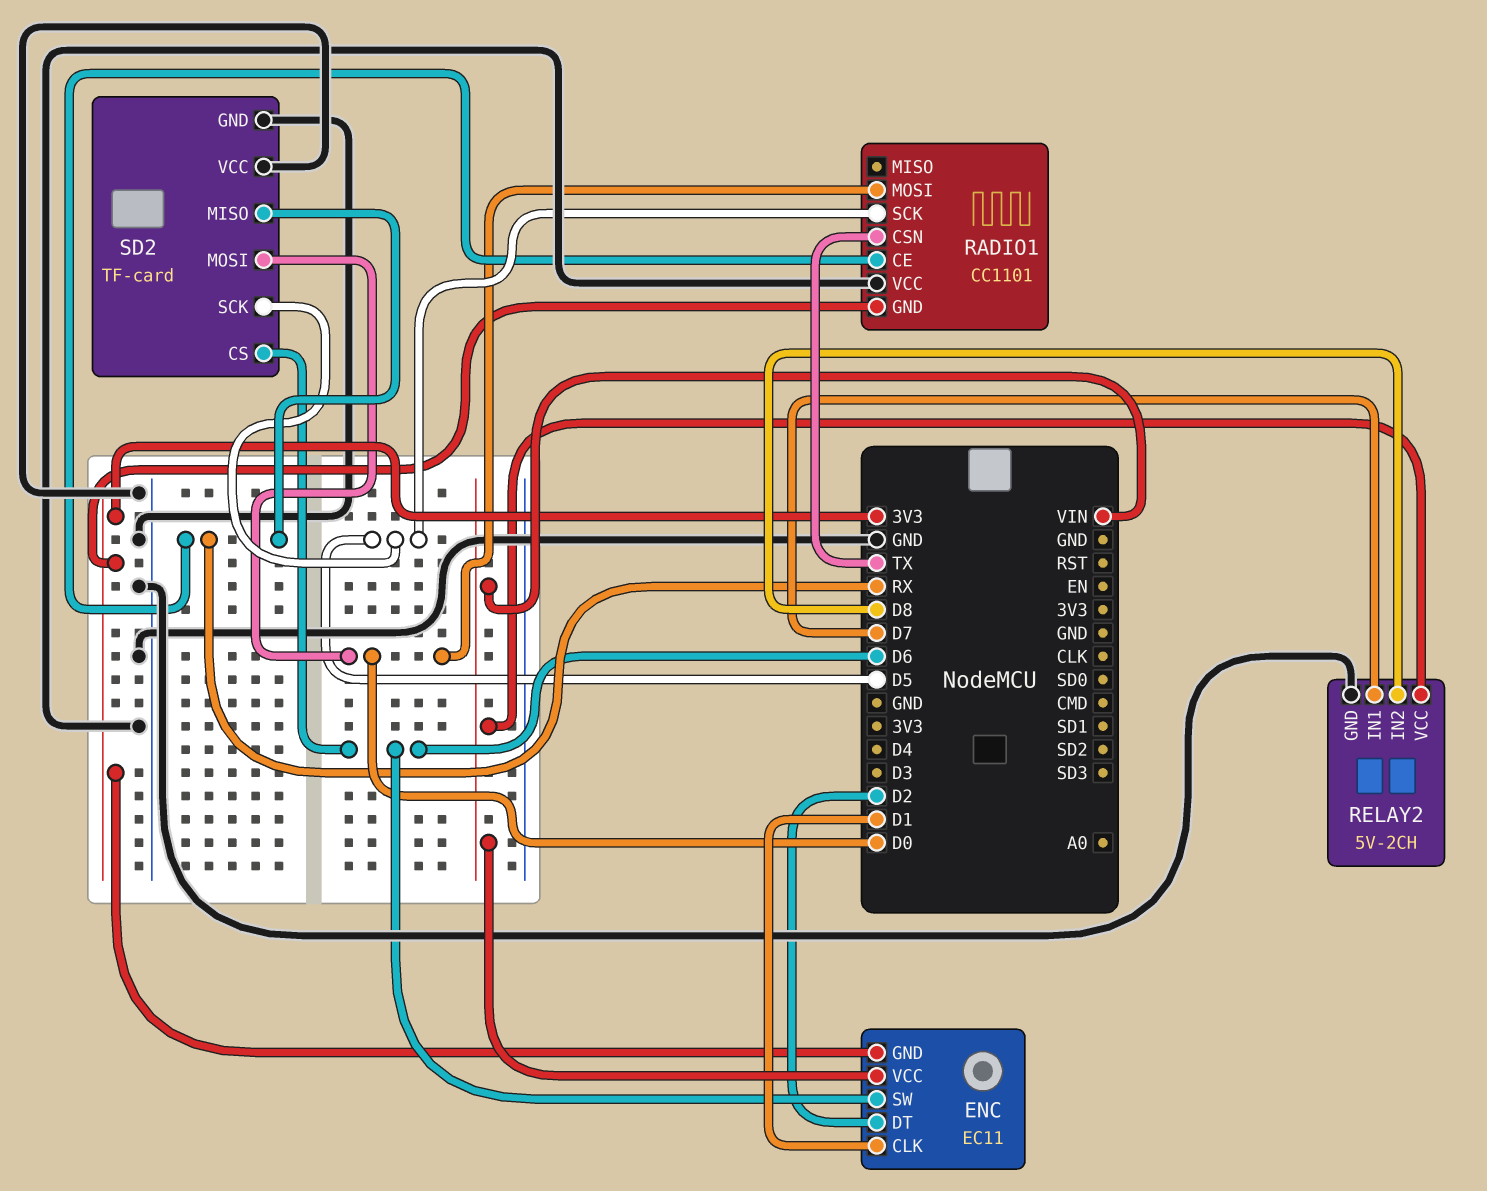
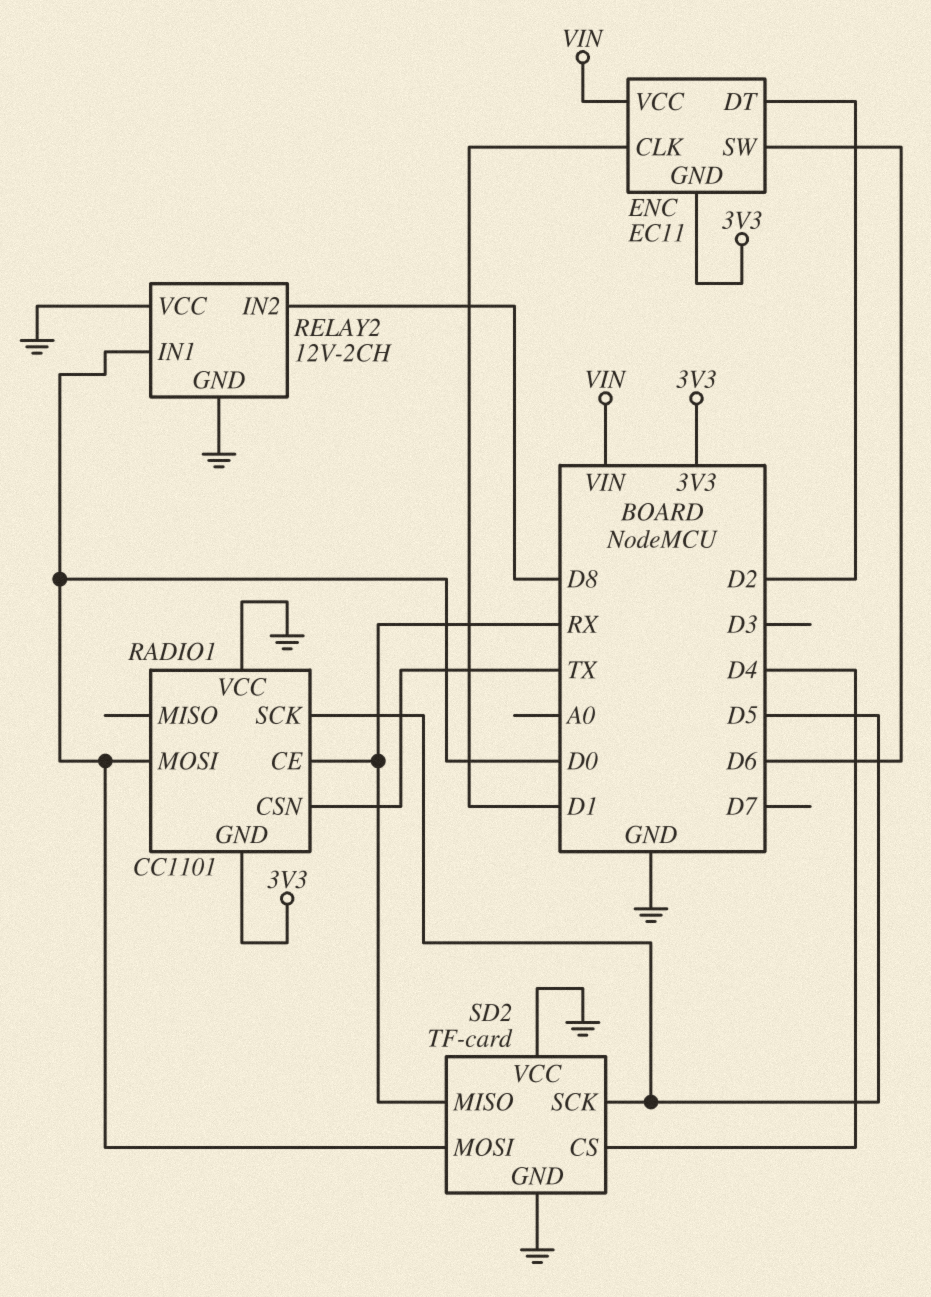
RELAY2: 5V-2CH -> 12V-2CH
RELAY2 pin IN1: D7 -> D0
RELAY2 pin VCC: VIN -> GND
SD2 pin CS: D6 -> D4

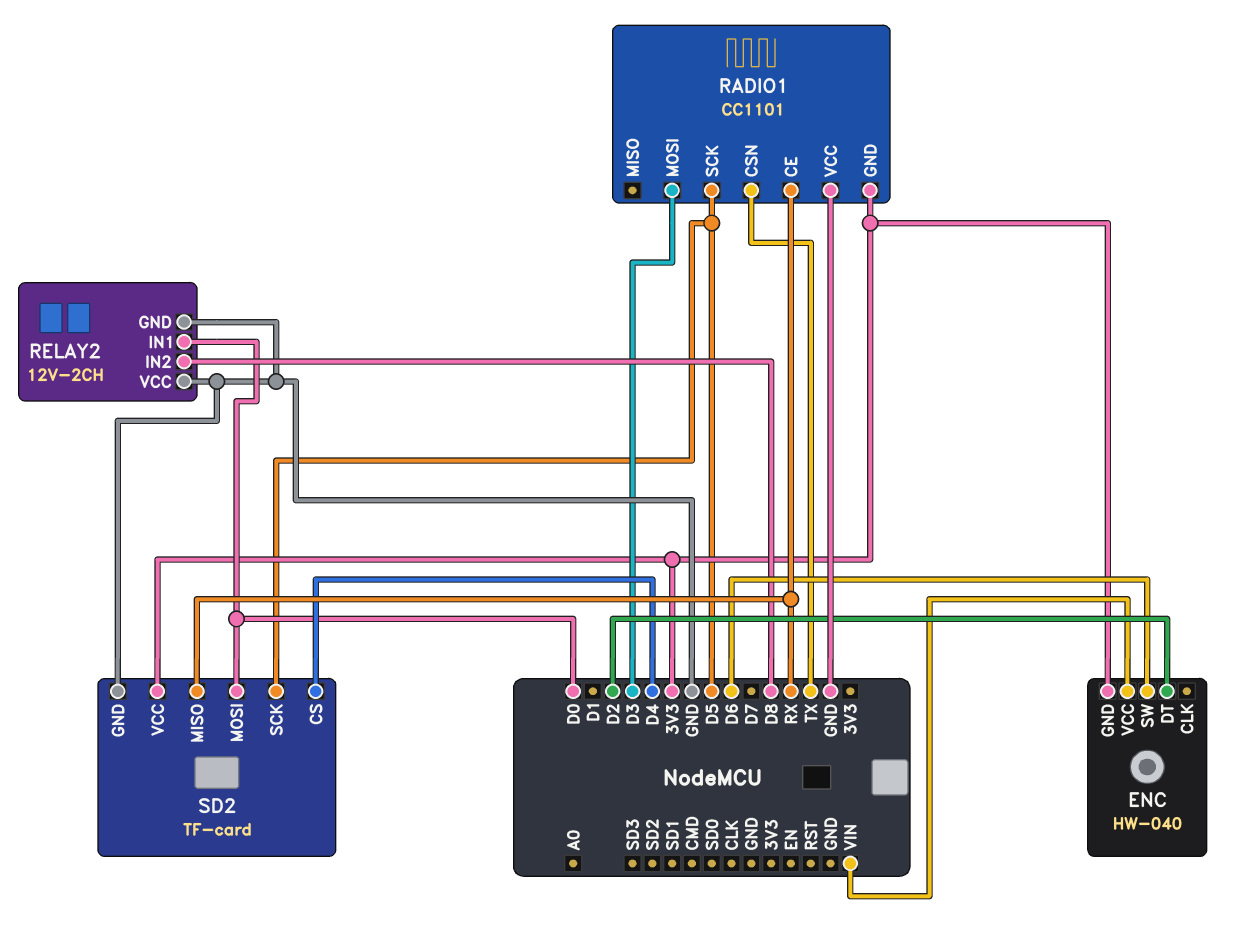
ENC: EC11 -> HW-040
ENC pin CLK: D1 -> none
RADIO1 pin MOSI: D0 -> D3
SD2 pin VCC: GND -> 3V3

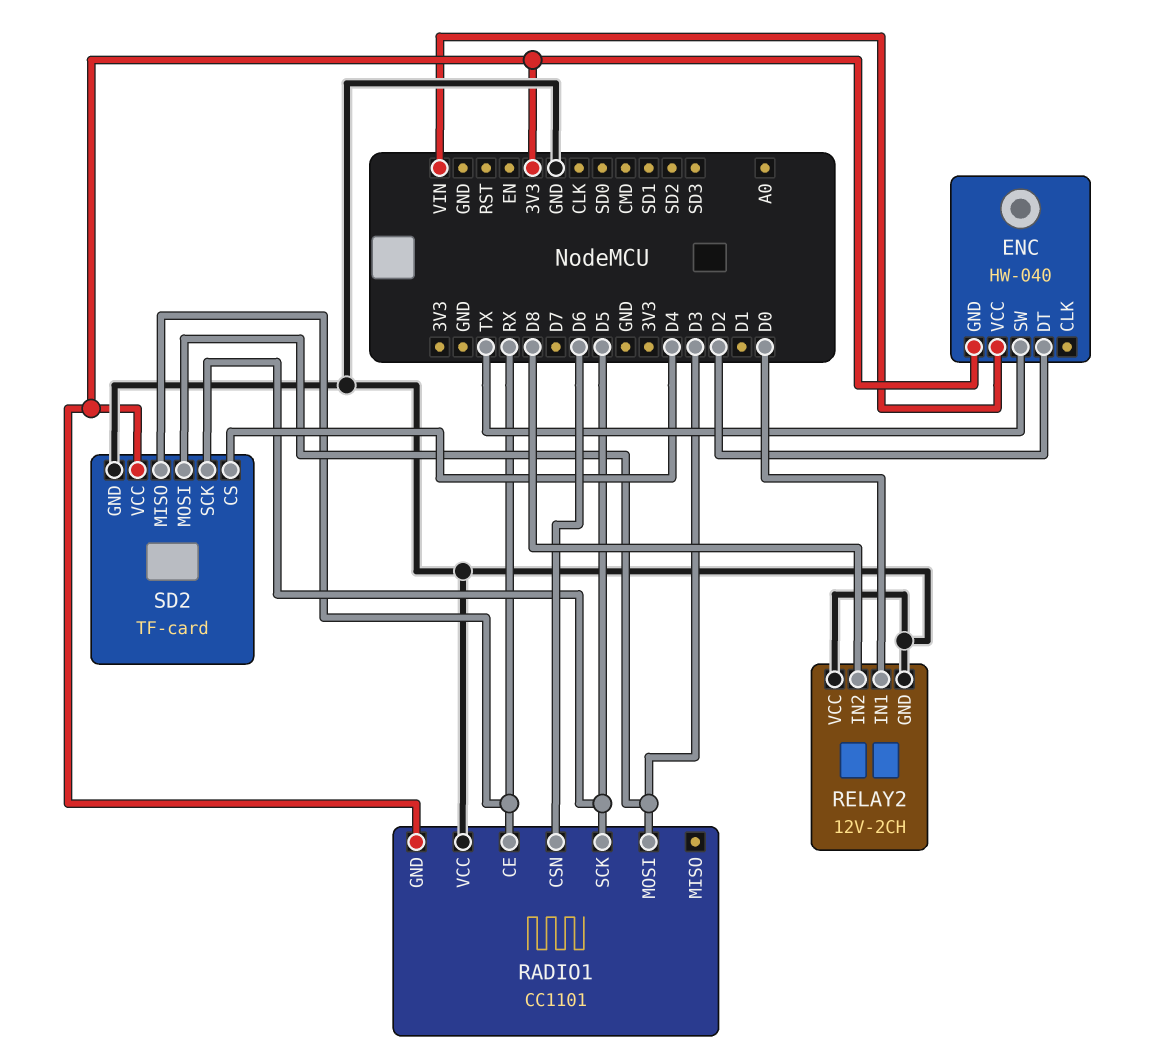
ENC pin SW: D6 -> TX
RADIO1 pin CSN: TX -> D6
SD2 pin MOSI: D0 -> D3

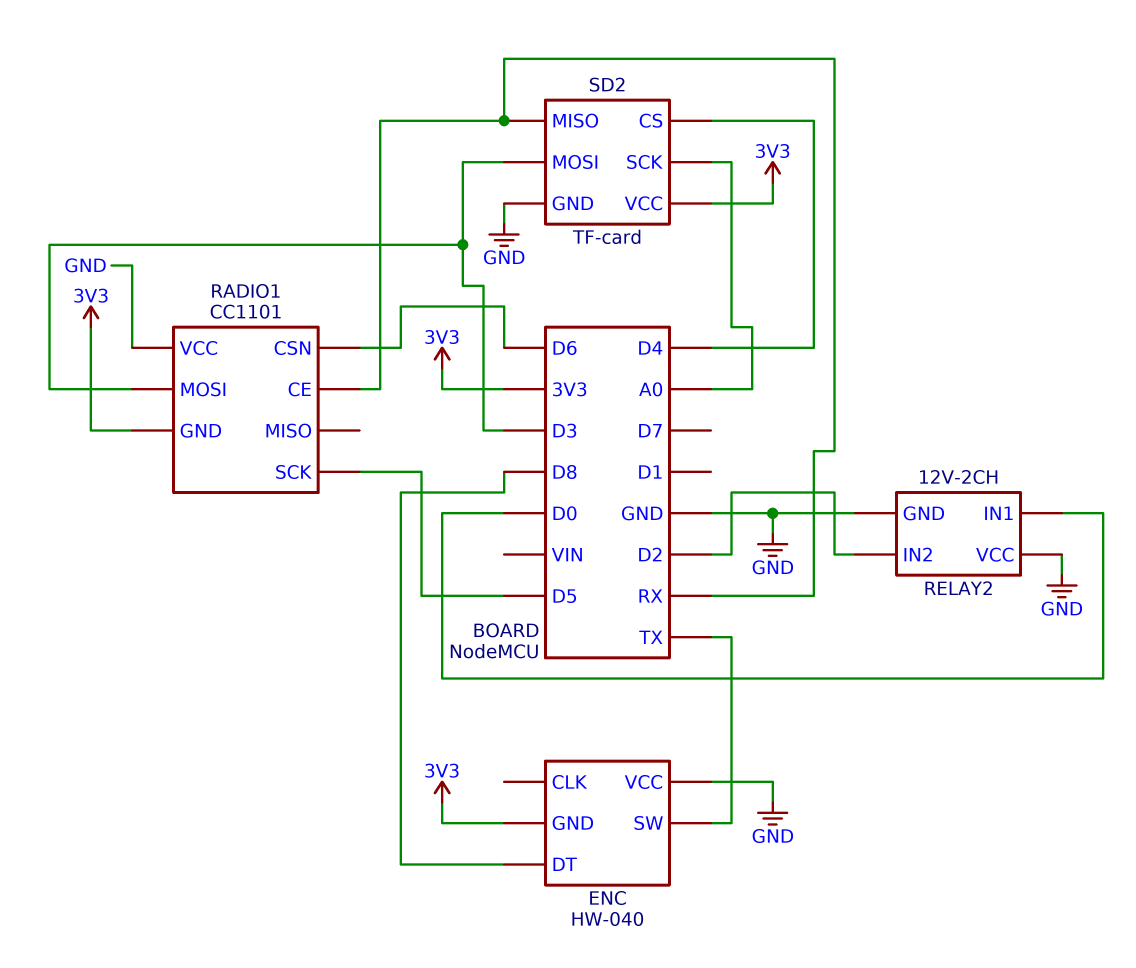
ENC pin DT: D2 -> D8
ENC pin VCC: VIN -> GND
RELAY2 pin IN2: D8 -> D2
SD2 pin SCK: D5 -> A0

